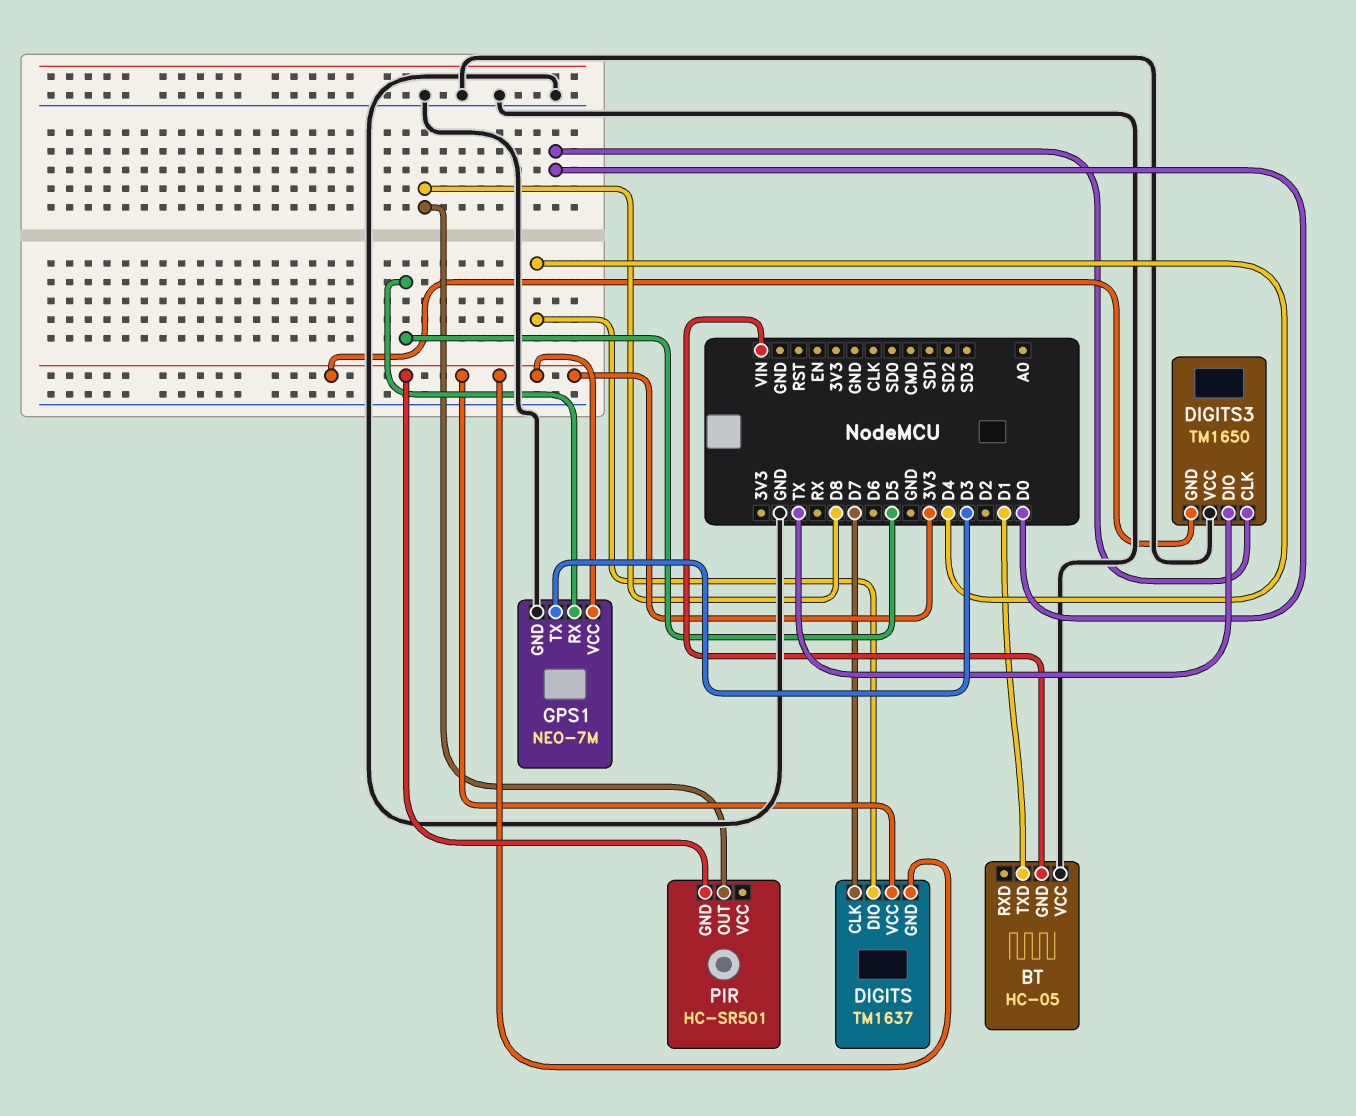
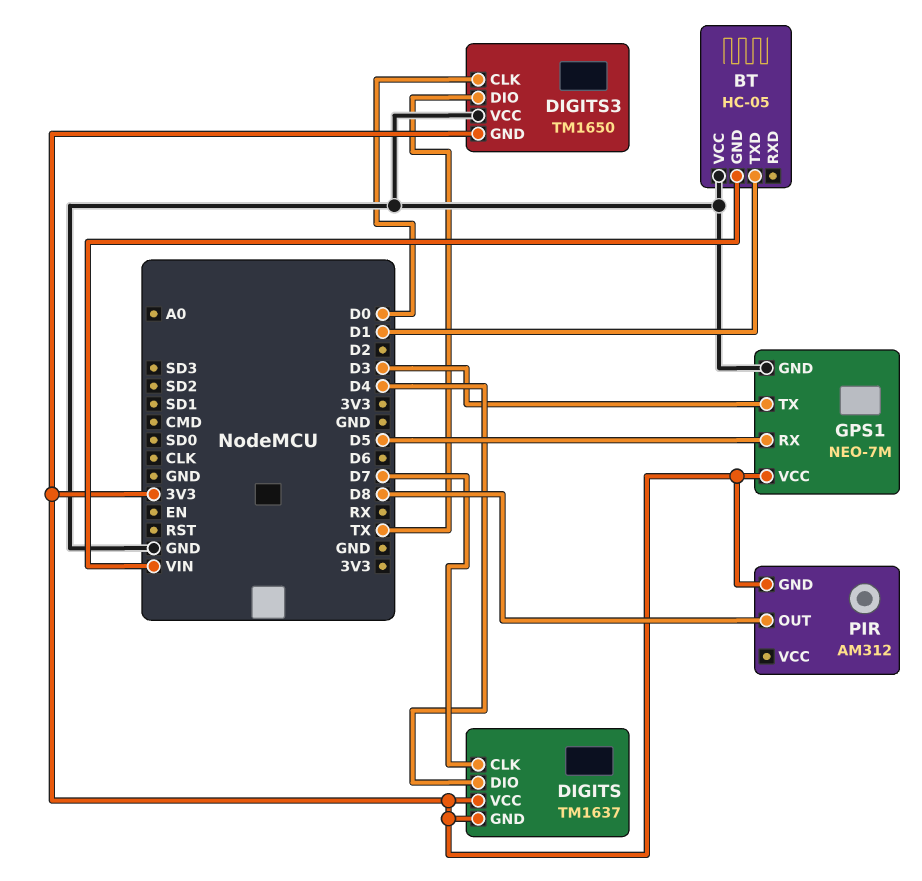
PIR: HC-SR501 -> AM312

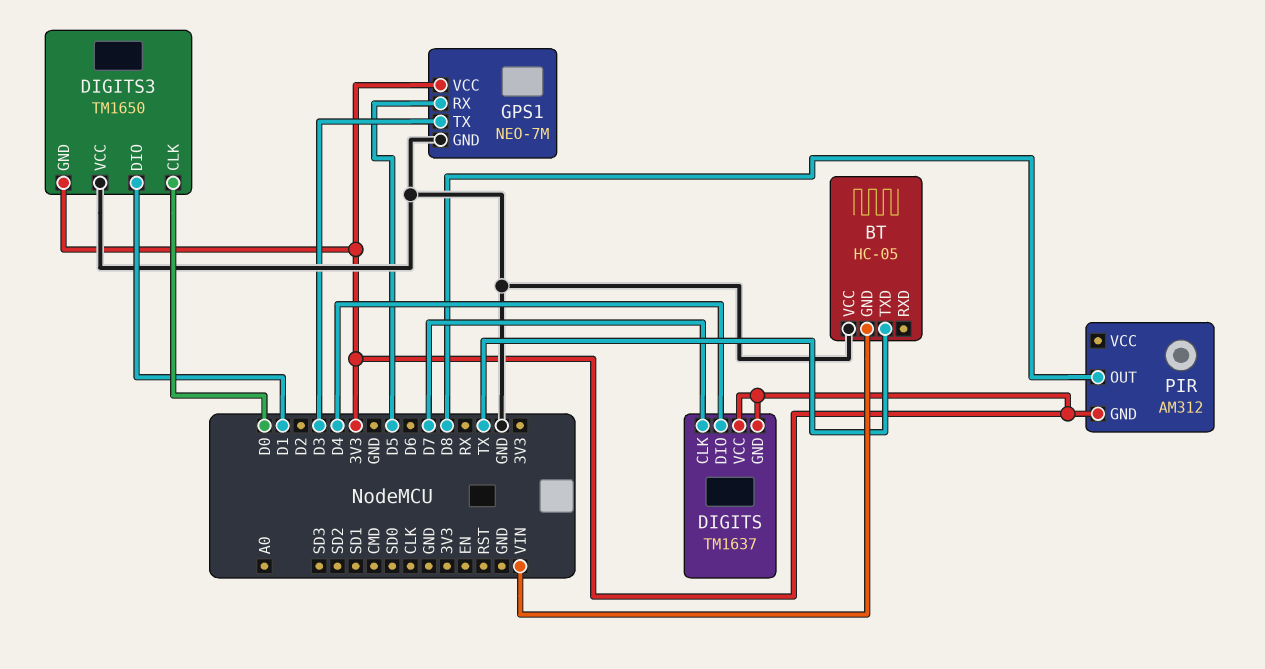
BT pin TXD: D1 -> TX
DIGITS3 pin DIO: TX -> D1

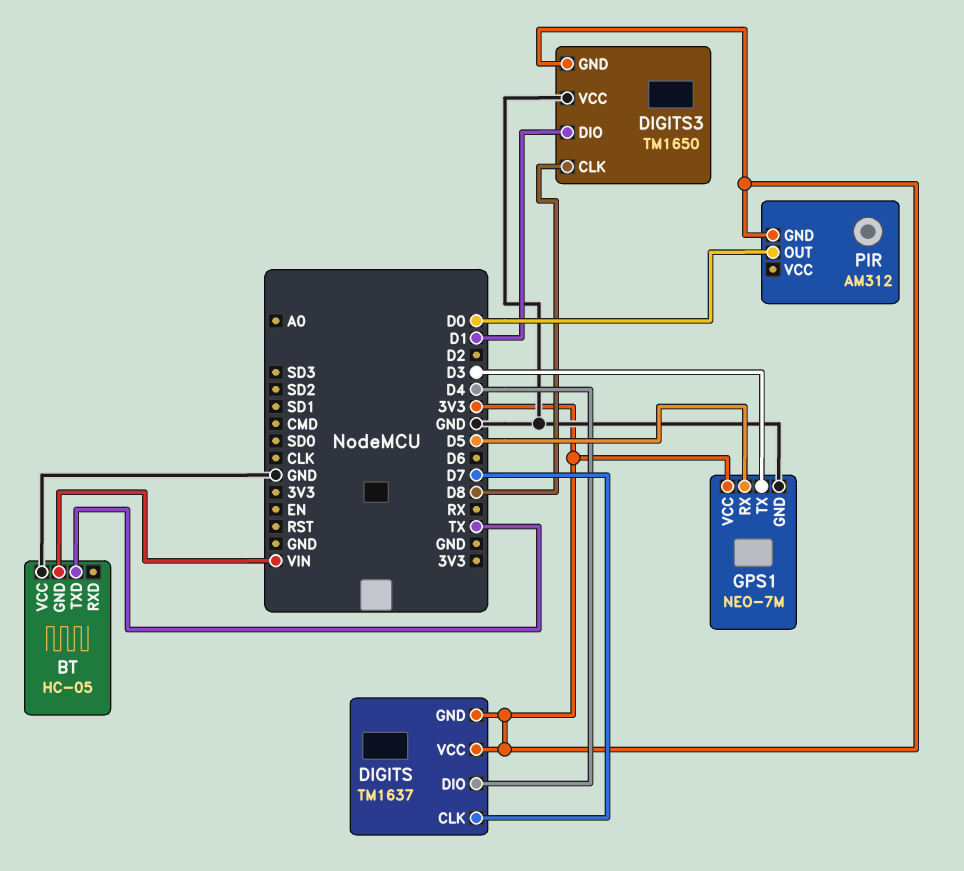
DIGITS3 pin CLK: D0 -> D8
PIR pin OUT: D8 -> D0

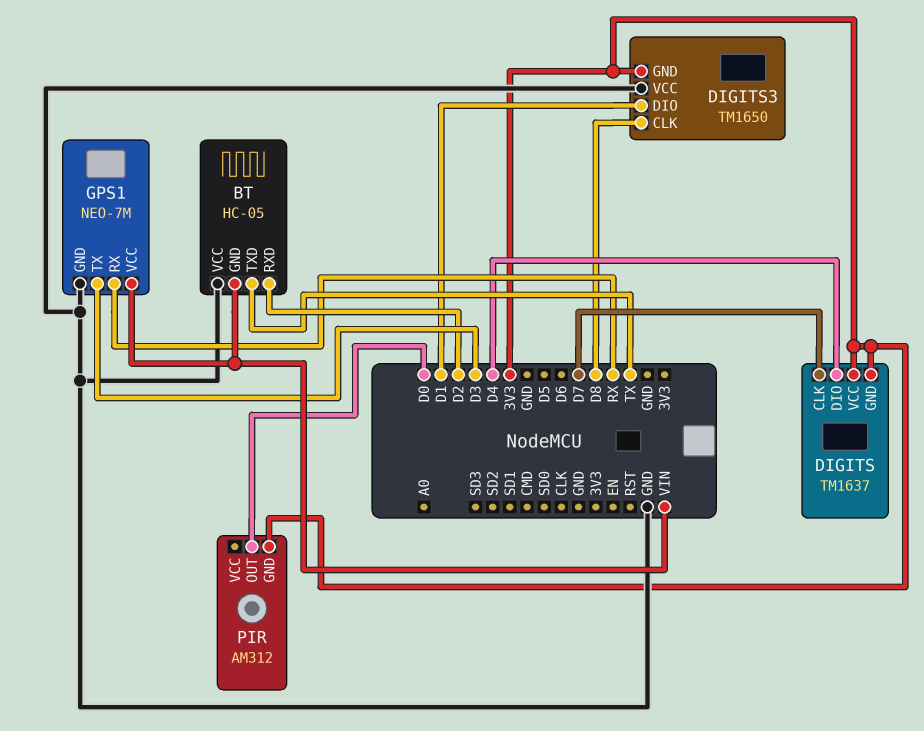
BT pin RXD: none -> D2
GPS1 pin RX: D5 -> RX
GPS1 pin VCC: 3V3 -> VIN

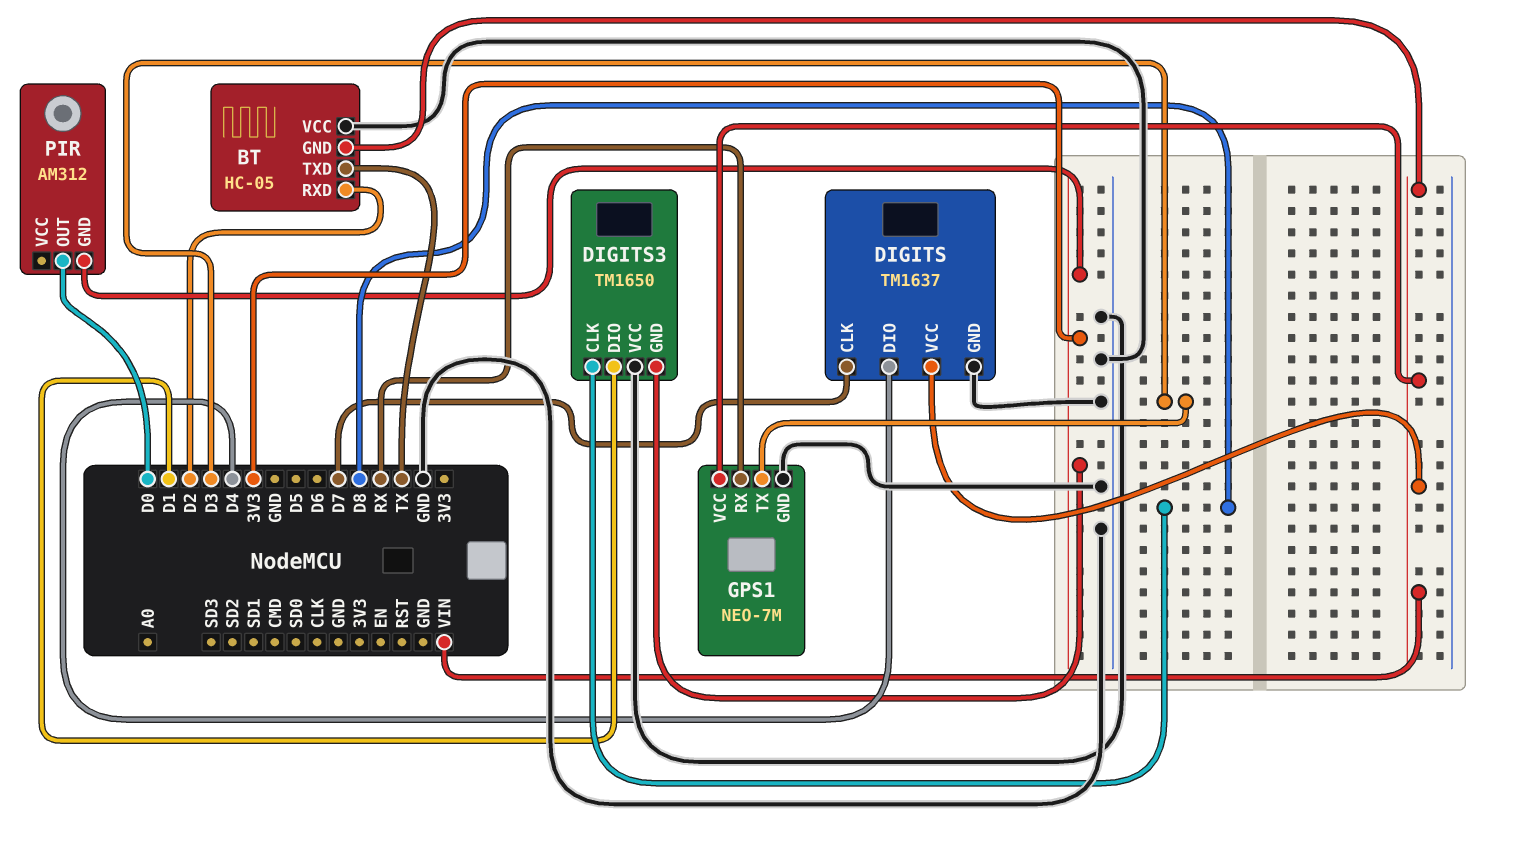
DIGITS pin GND: 3V3 -> GND
DIGITS pin VCC: 3V3 -> VIN

